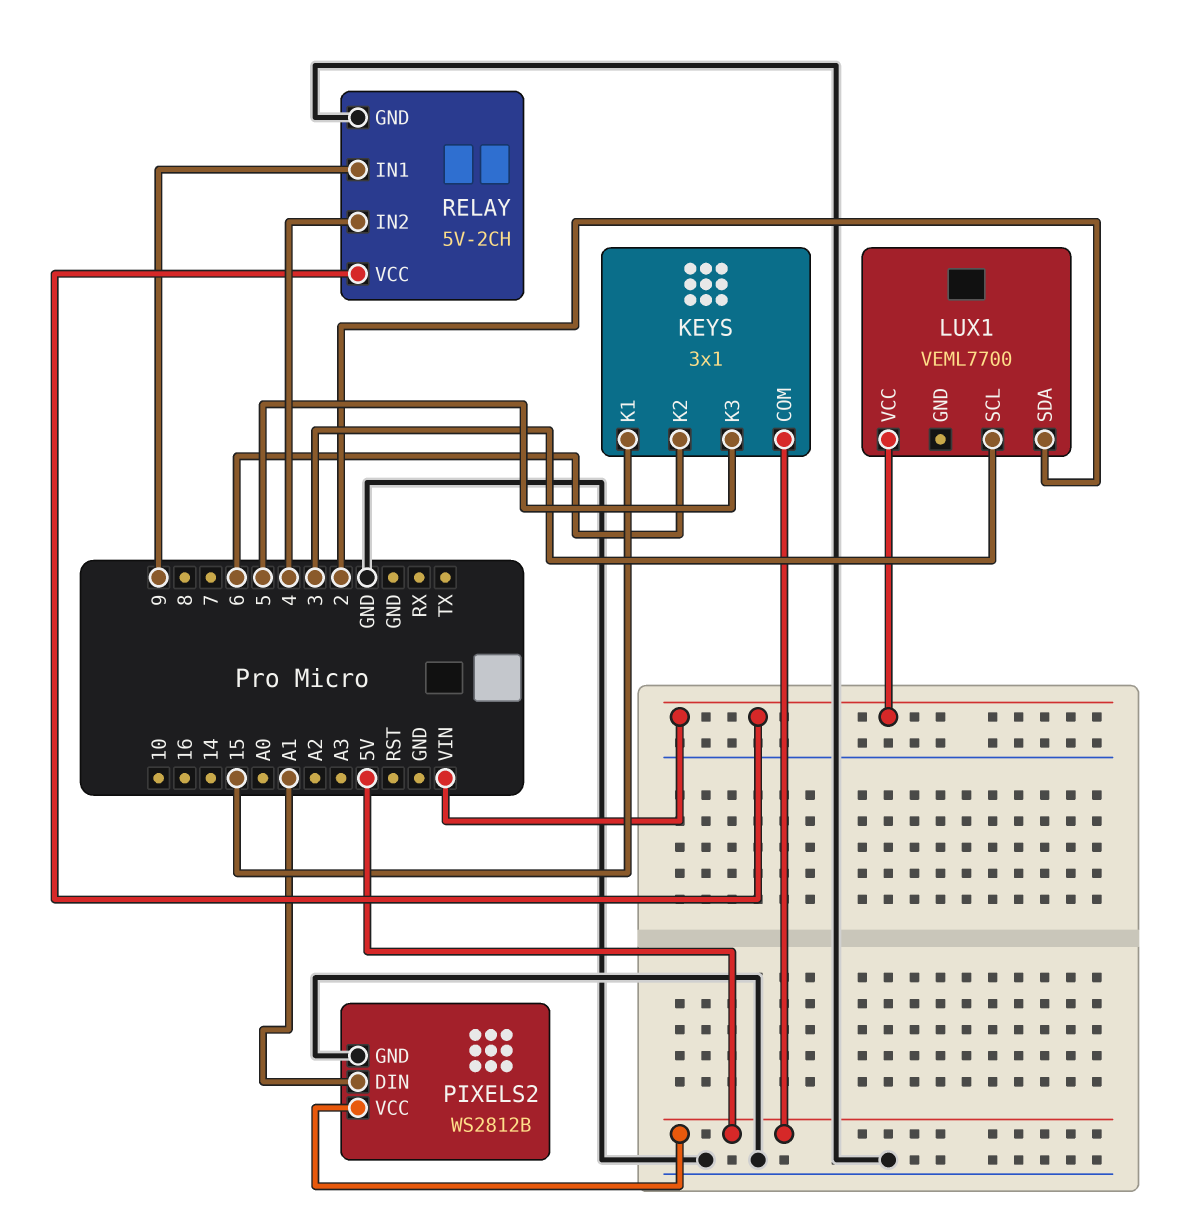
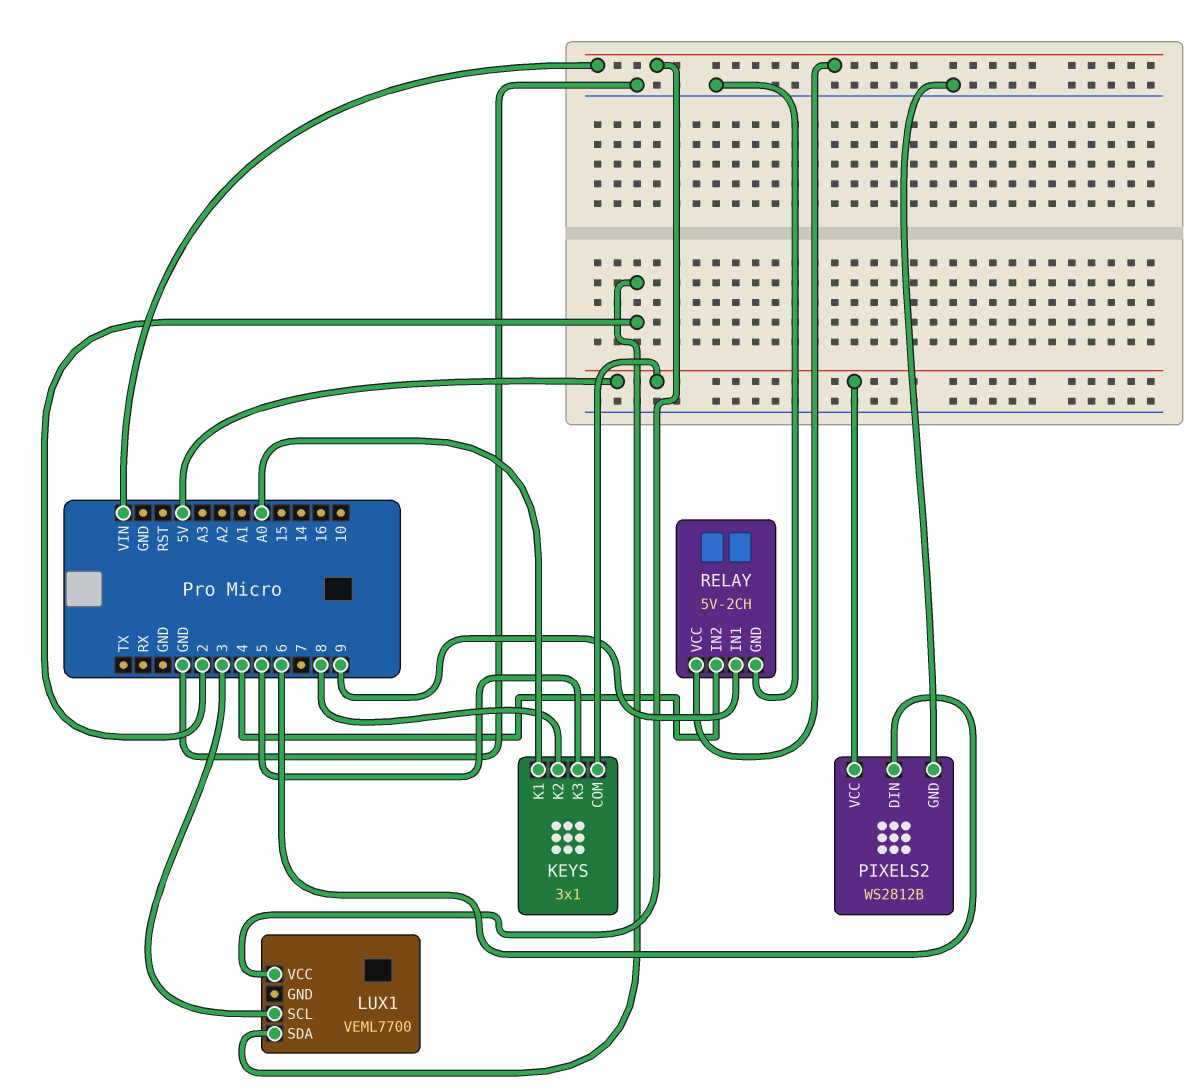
KEYS pin K1: 15 -> A0
KEYS pin K2: 6 -> 8
PIXELS2 pin DIN: A1 -> 6

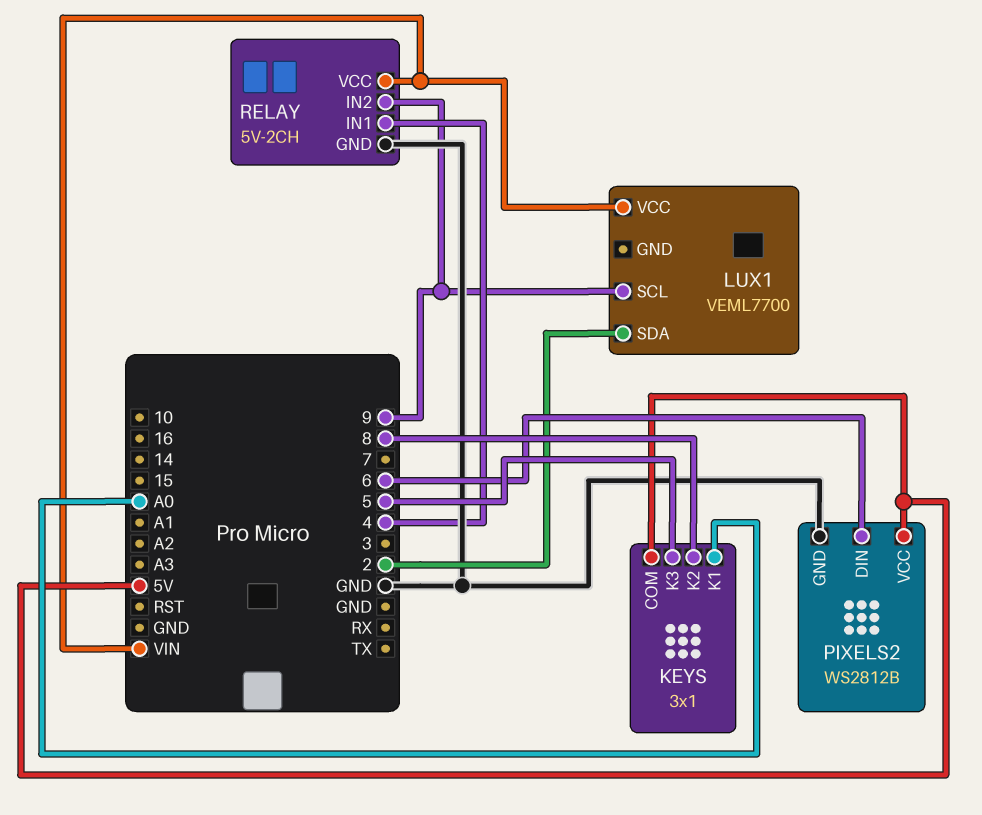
LUX1 pin SCL: 3 -> 9
RELAY pin IN1: 9 -> 4
RELAY pin IN2: 4 -> 9

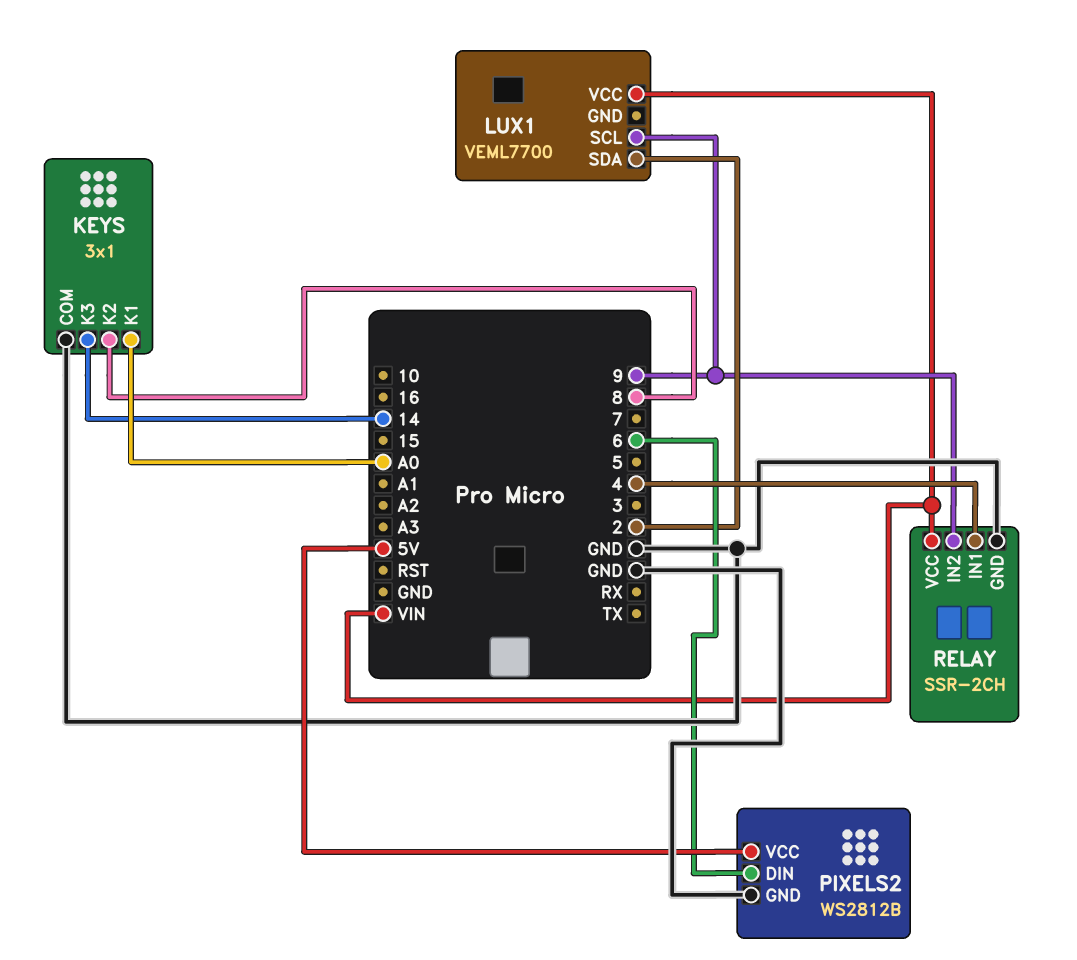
KEYS pin COM: 5V -> GND
KEYS pin K3: 5 -> 14
RELAY: 5V-2CH -> SSR-2CH

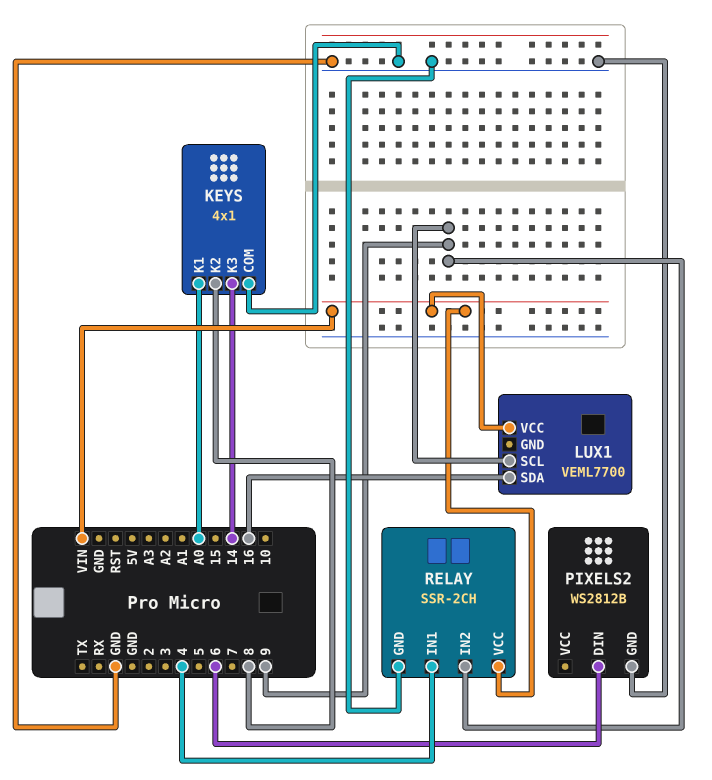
KEYS: 3x1 -> 4x1
LUX1 pin SDA: 2 -> 16
PIXELS2 pin VCC: 5V -> none

